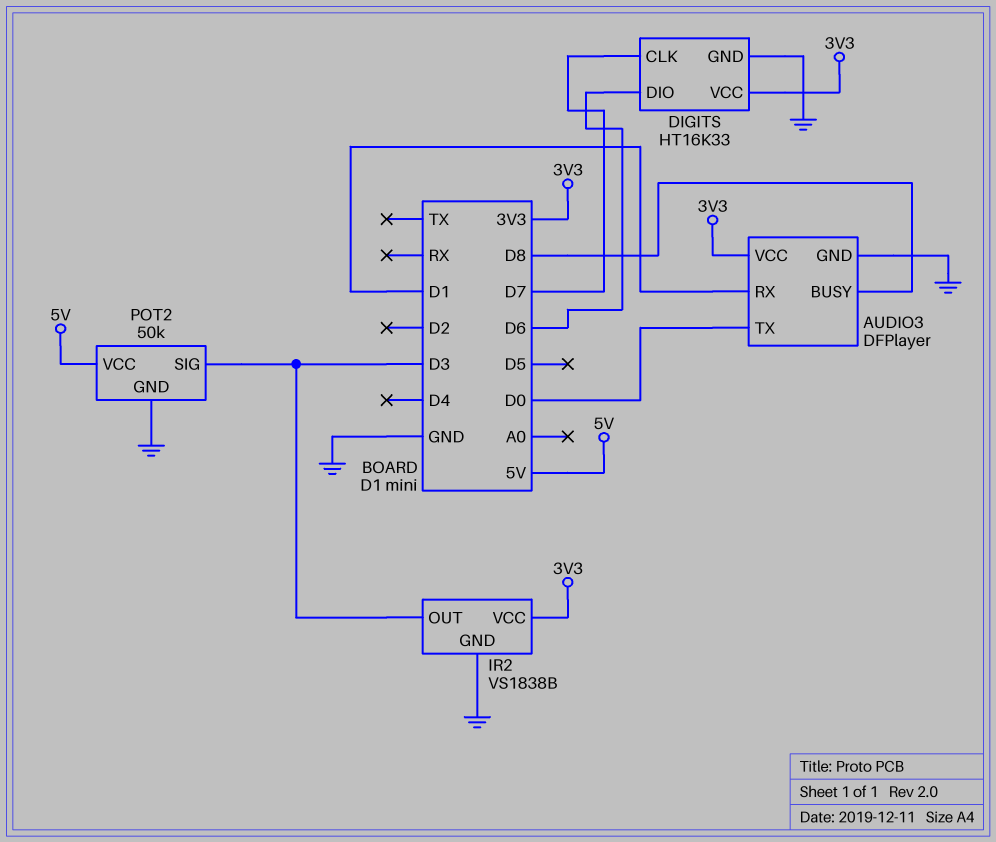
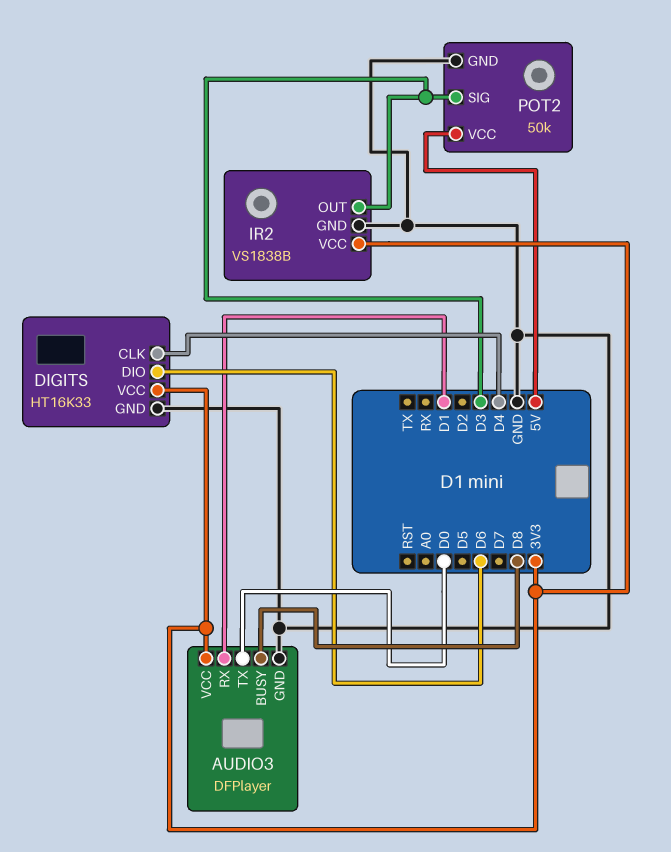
DIGITS pin CLK: D7 -> D4

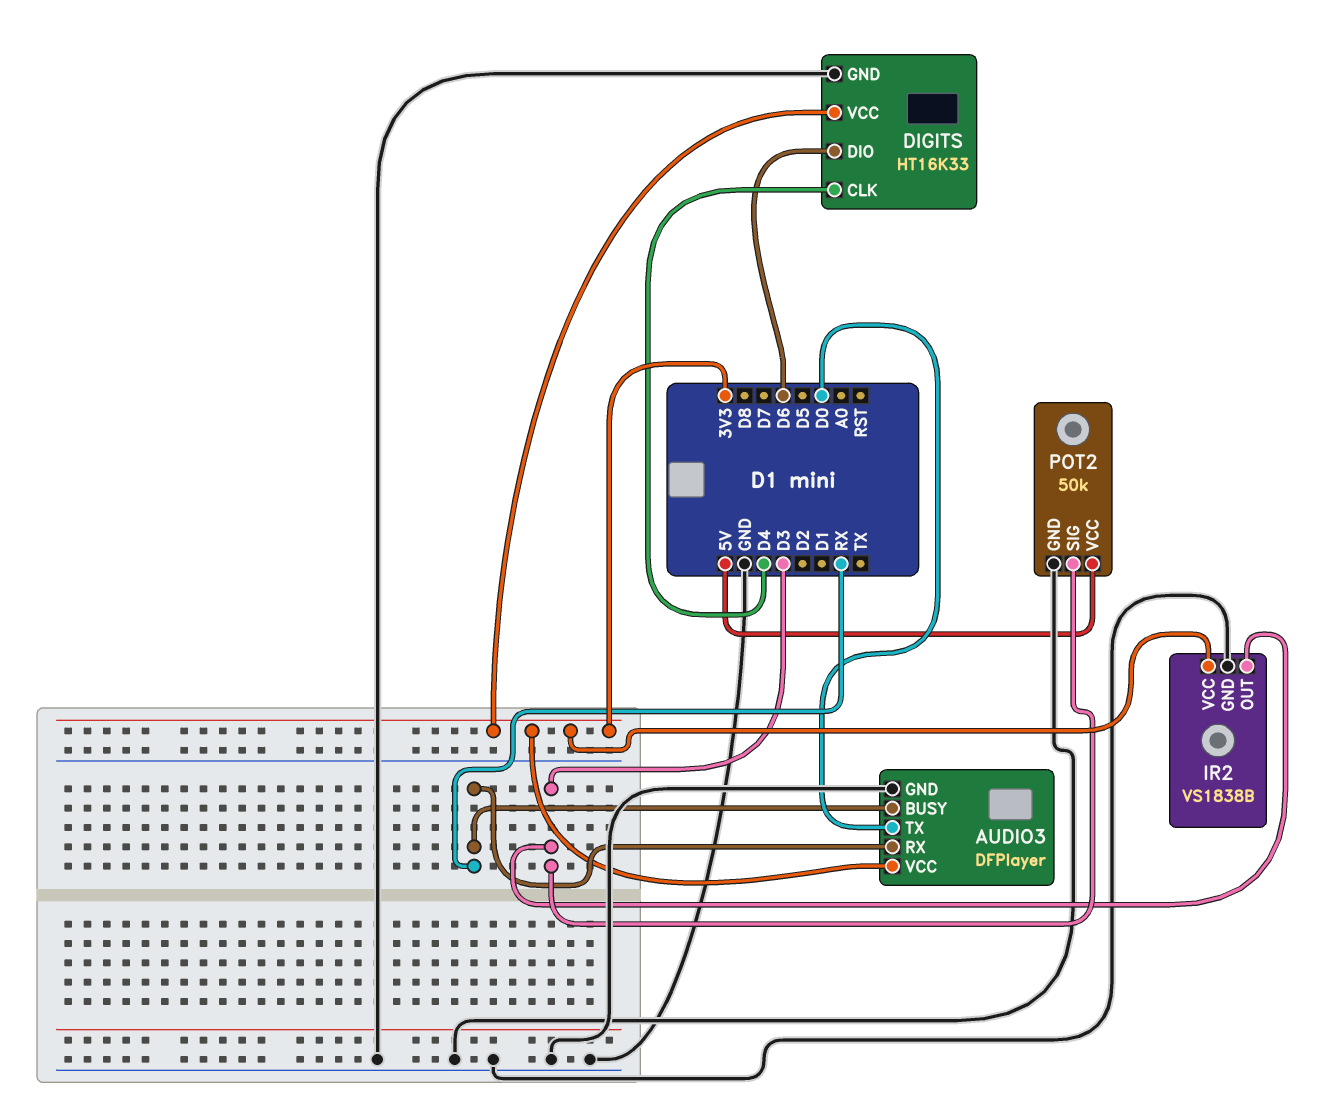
AUDIO3 pin BUSY: D8 -> RX
AUDIO3 pin RX: D1 -> RX

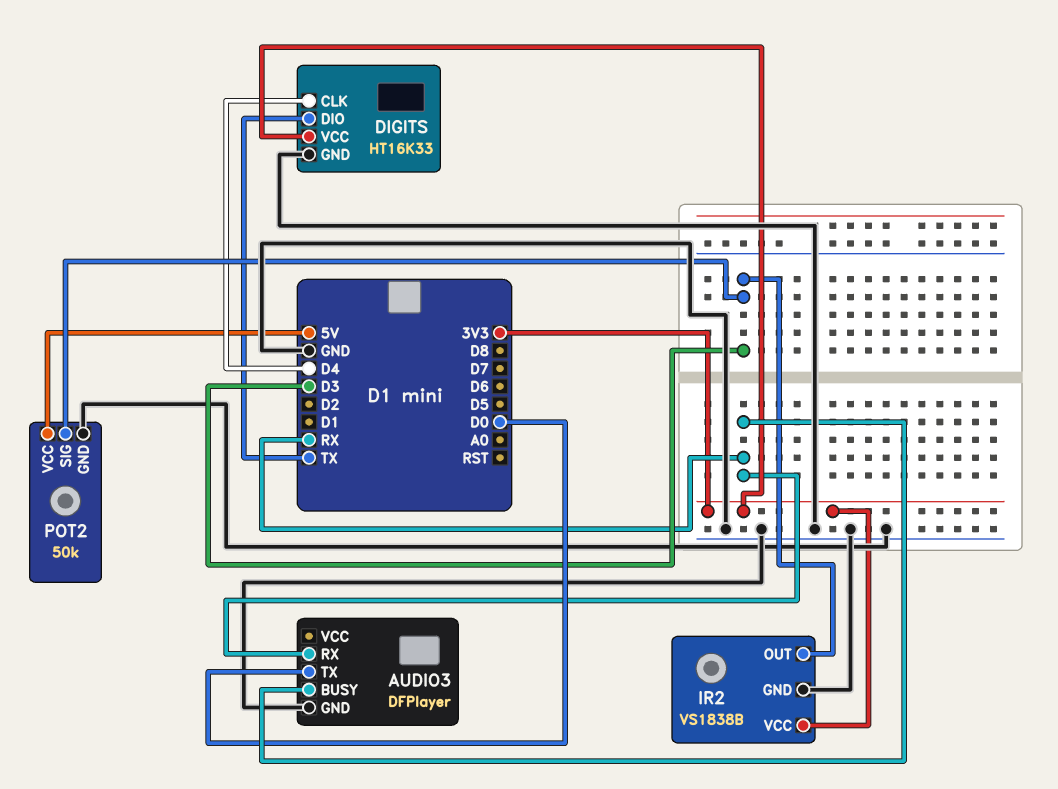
AUDIO3 pin VCC: 3V3 -> none
DIGITS pin DIO: D6 -> TX

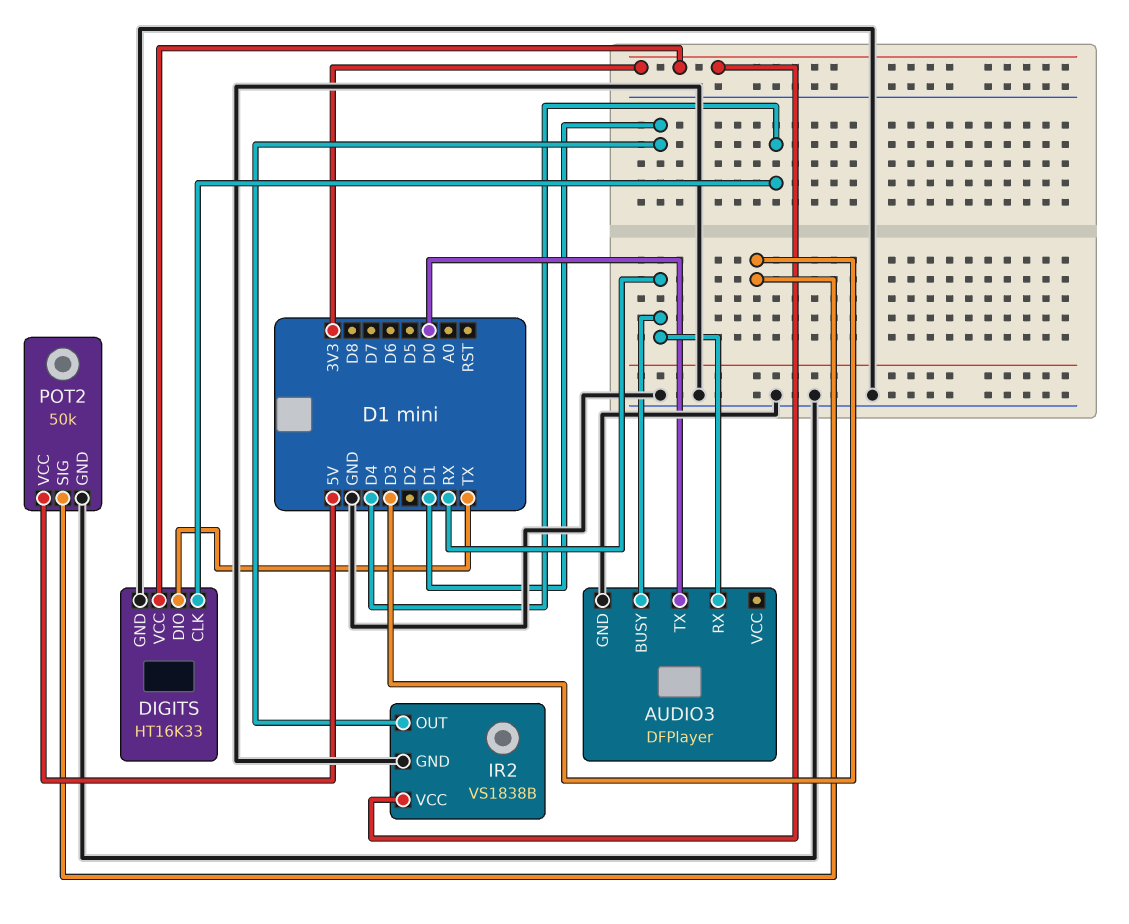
IR2 pin OUT: D3 -> D1

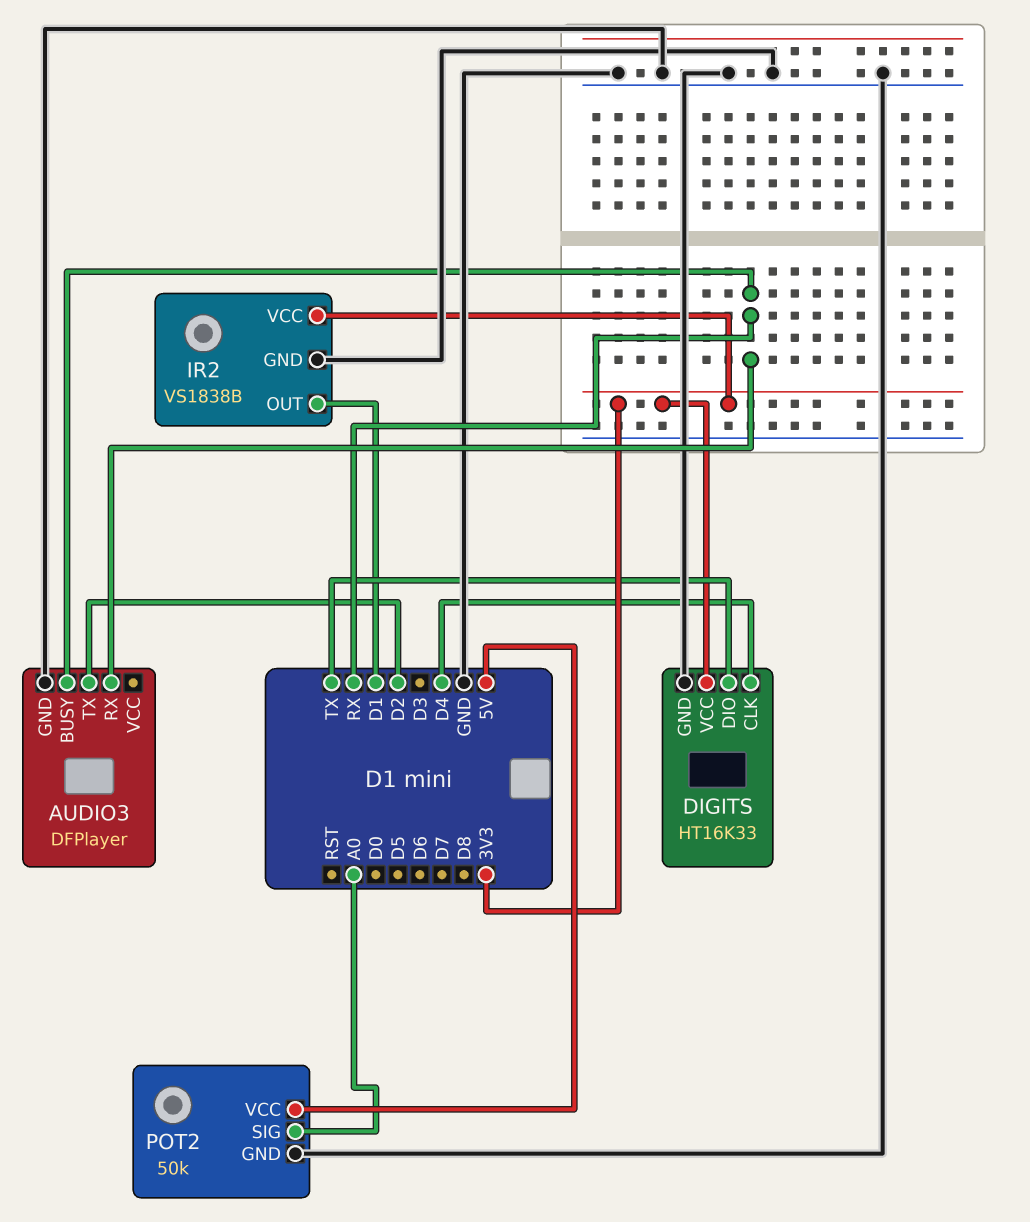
AUDIO3 pin TX: D0 -> D2
POT2 pin SIG: D3 -> A0

